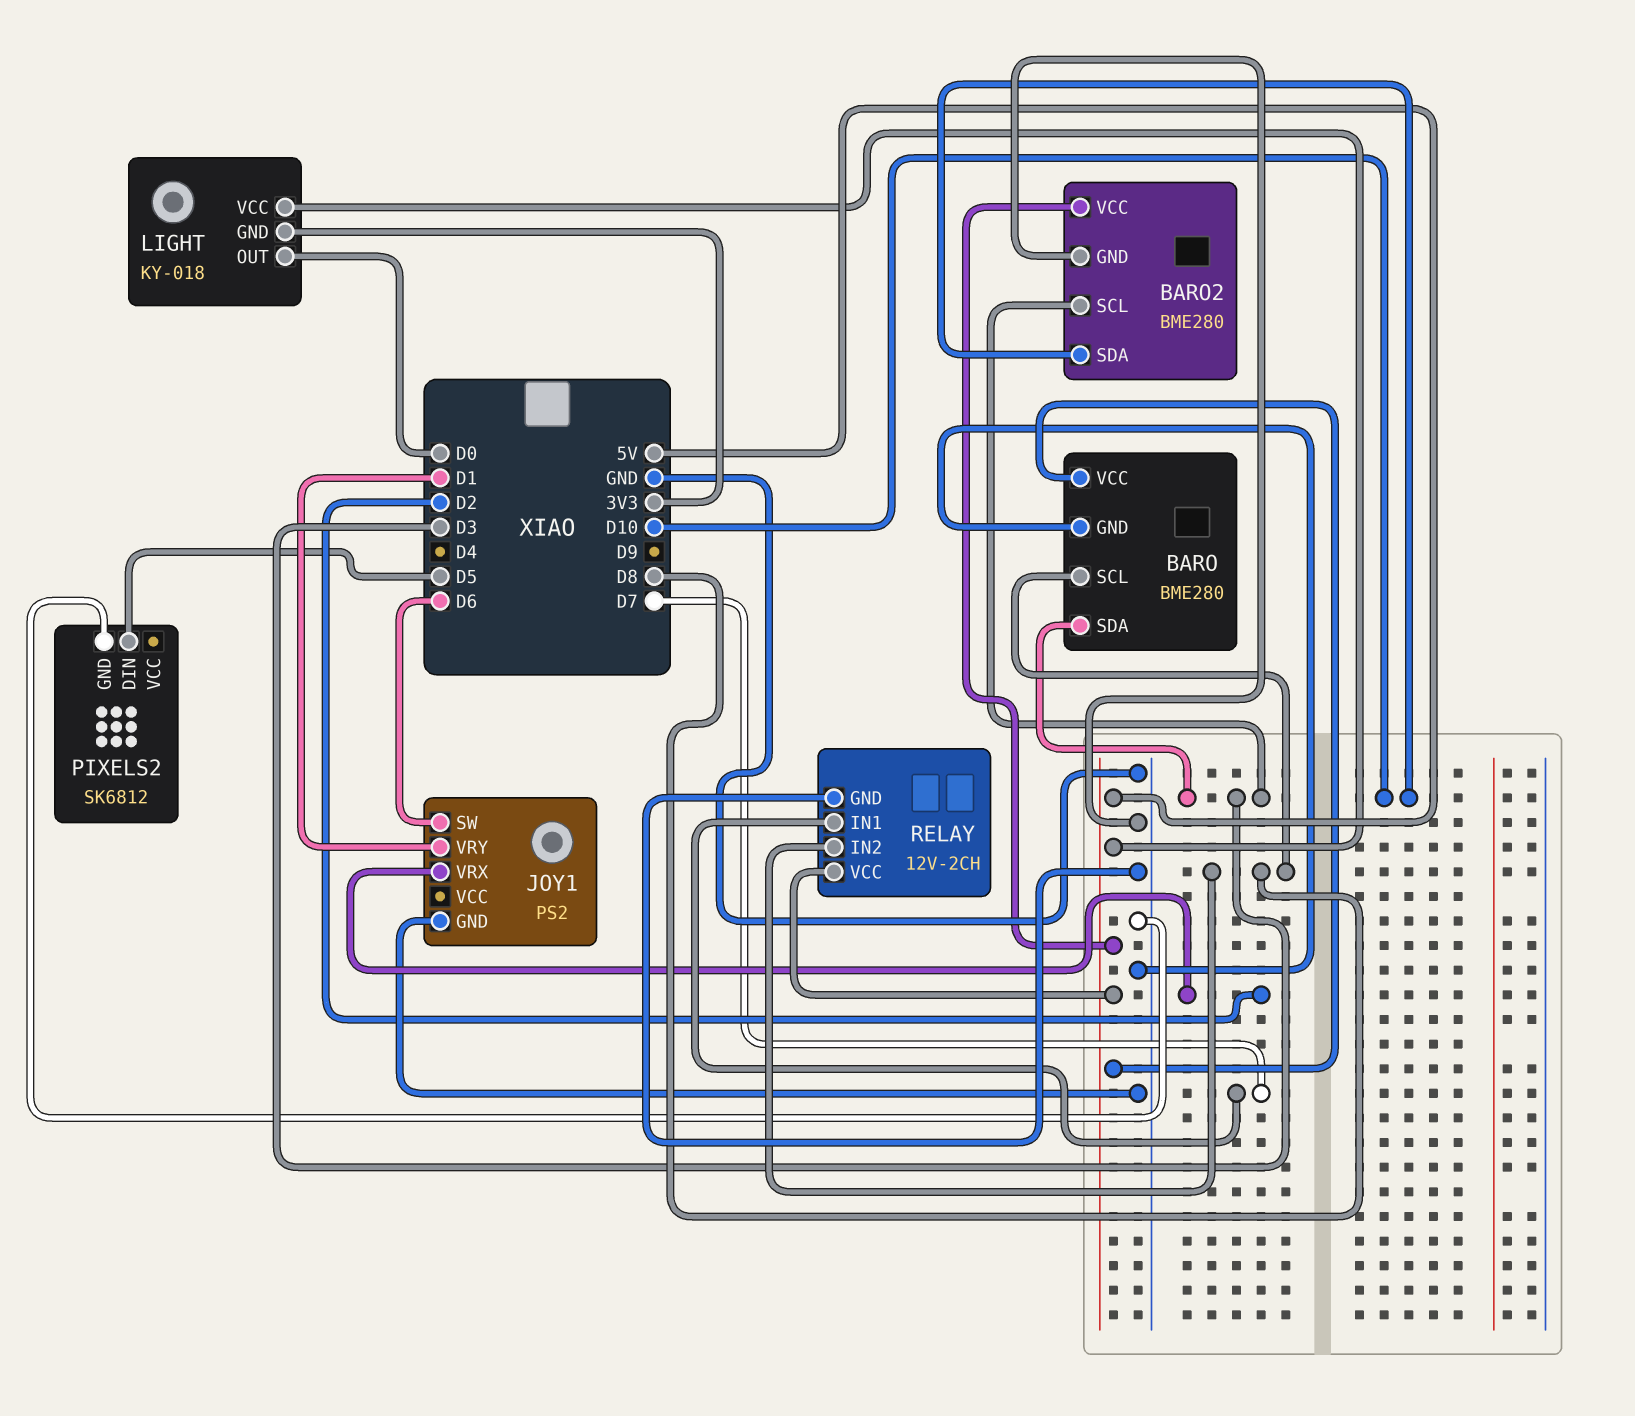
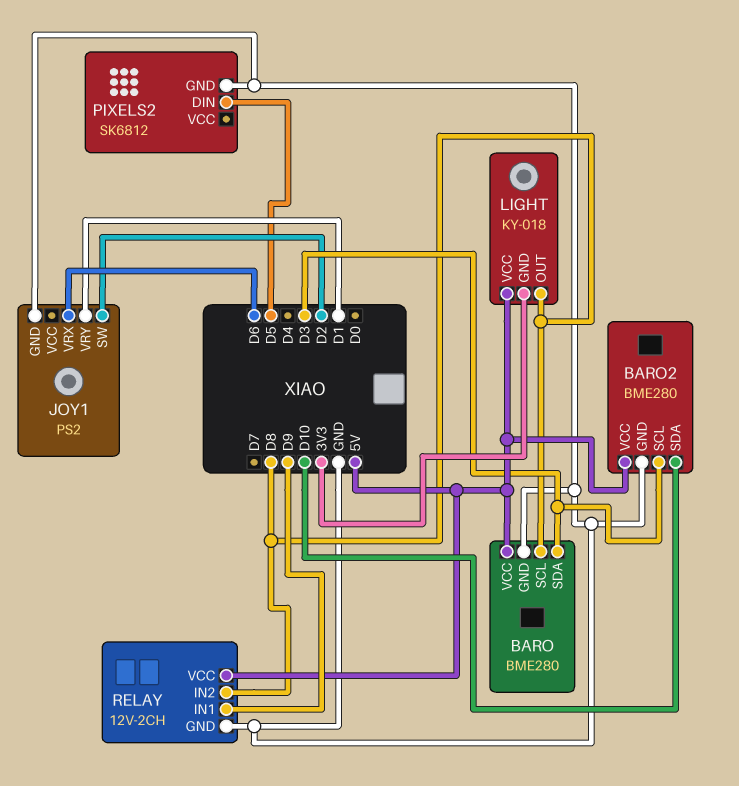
JOY1 pin SW: D6 -> D2
JOY1 pin VRX: D2 -> D6
LIGHT pin OUT: D0 -> D8
RELAY pin IN1: D7 -> D9

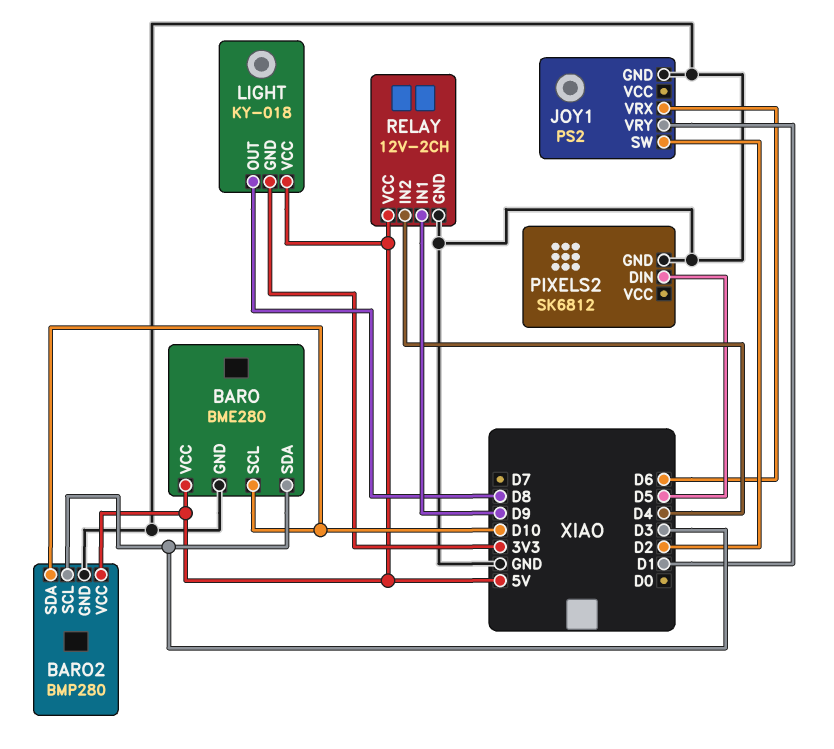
BARO pin SCL: D8 -> D10
BARO2: BME280 -> BMP280
RELAY pin IN2: D8 -> D4

